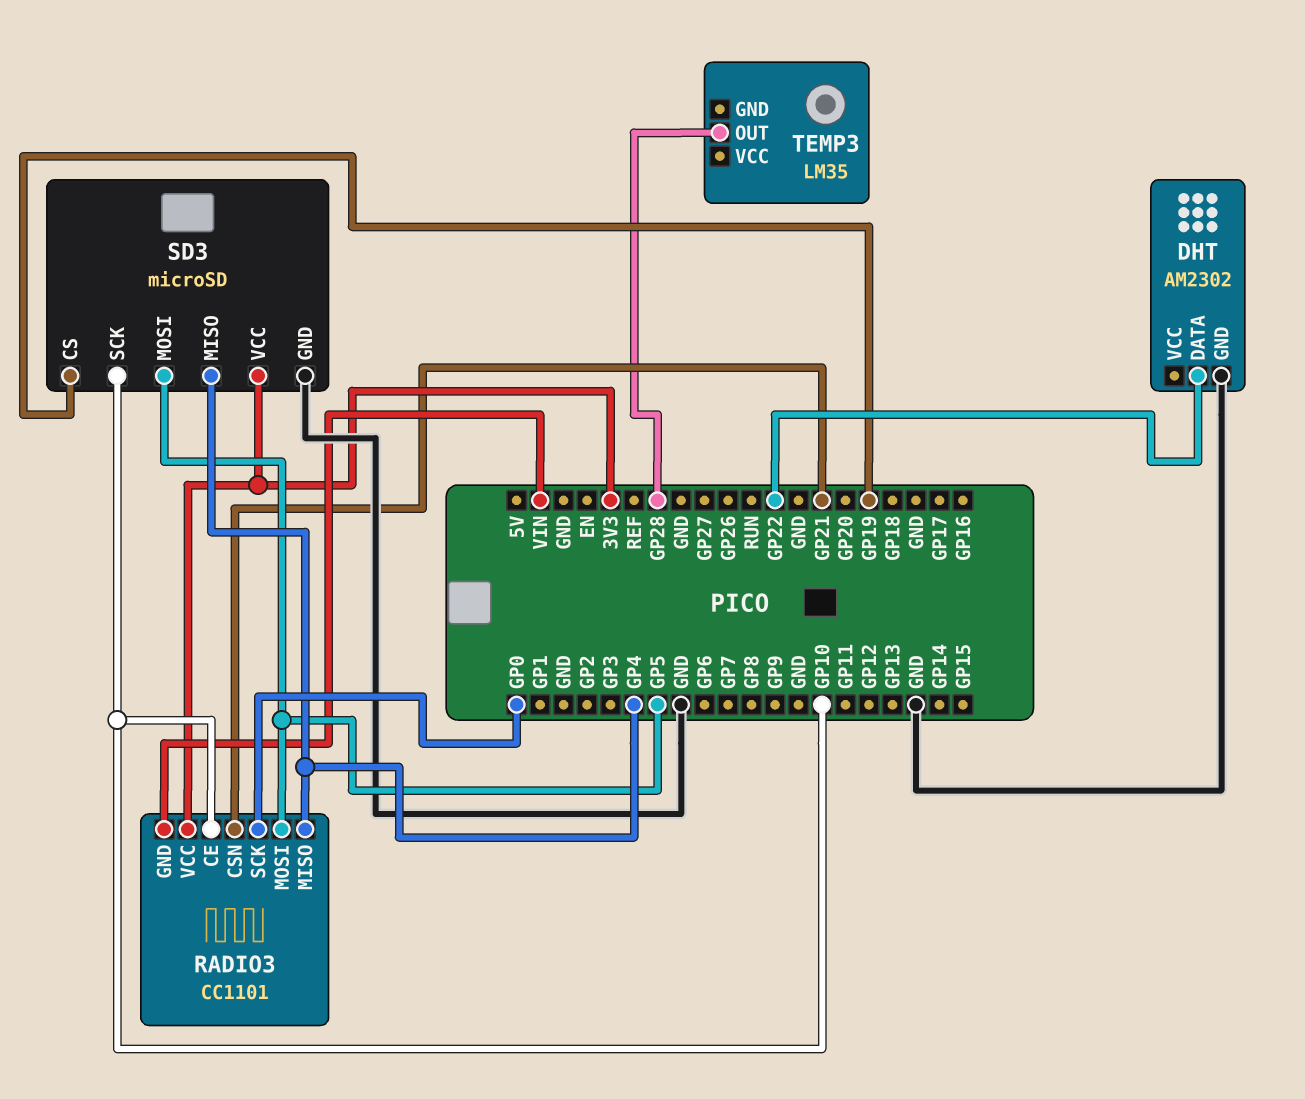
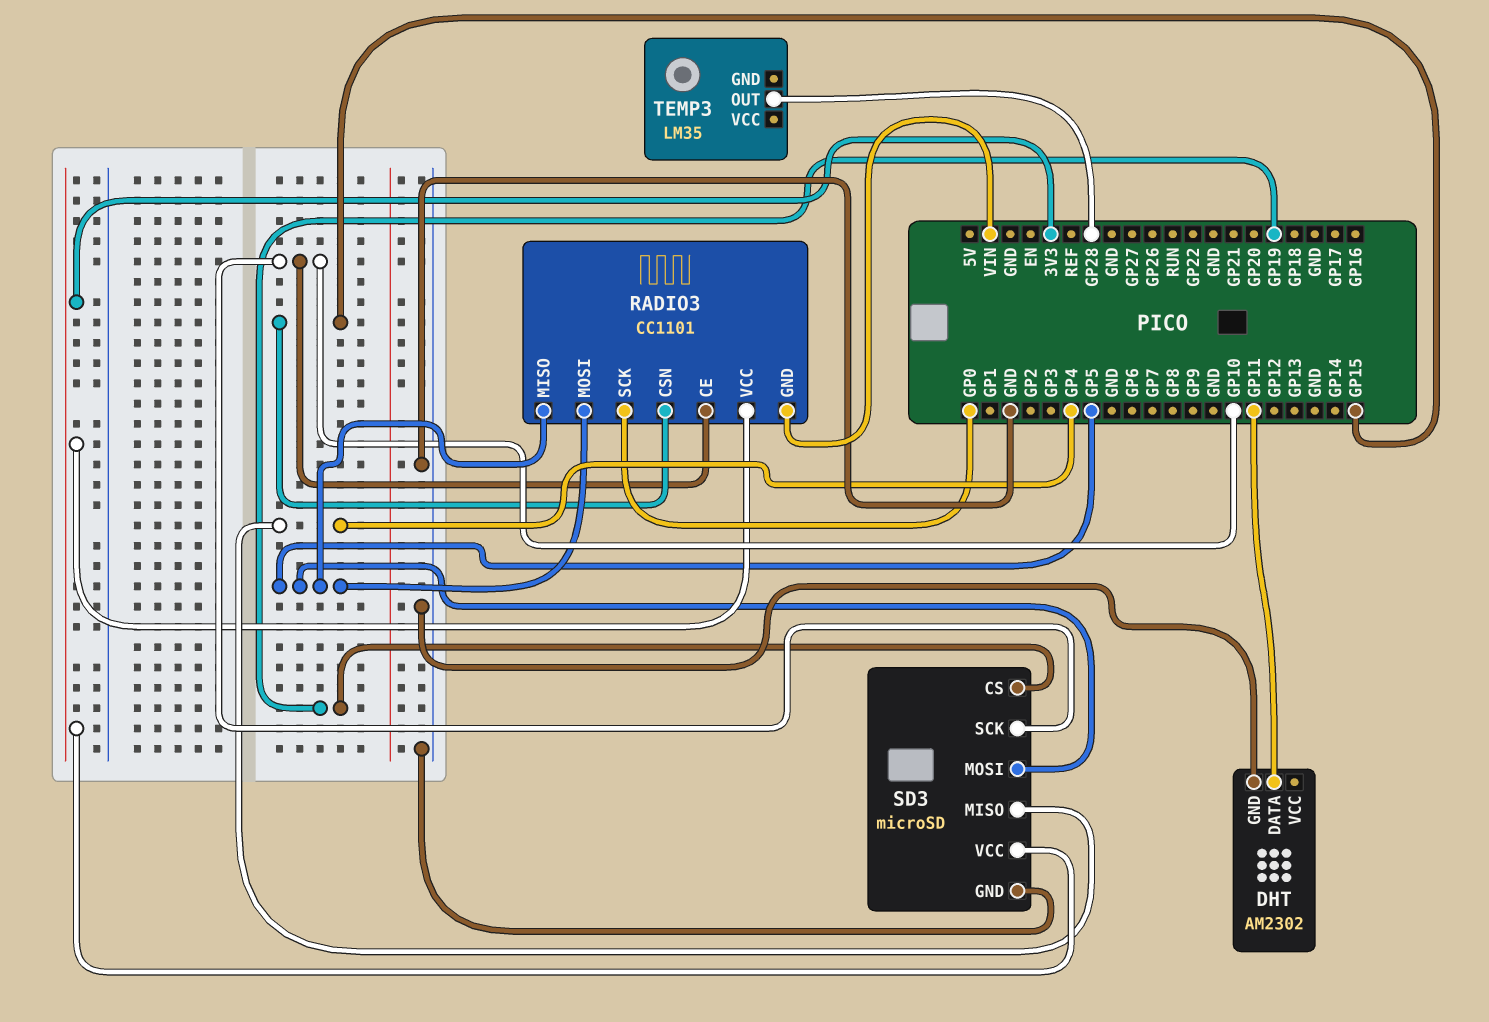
DHT pin DATA: GP22 -> GP11
RADIO3 pin CSN: GP21 -> GP15
RADIO3 pin MISO: GP4 -> GP5

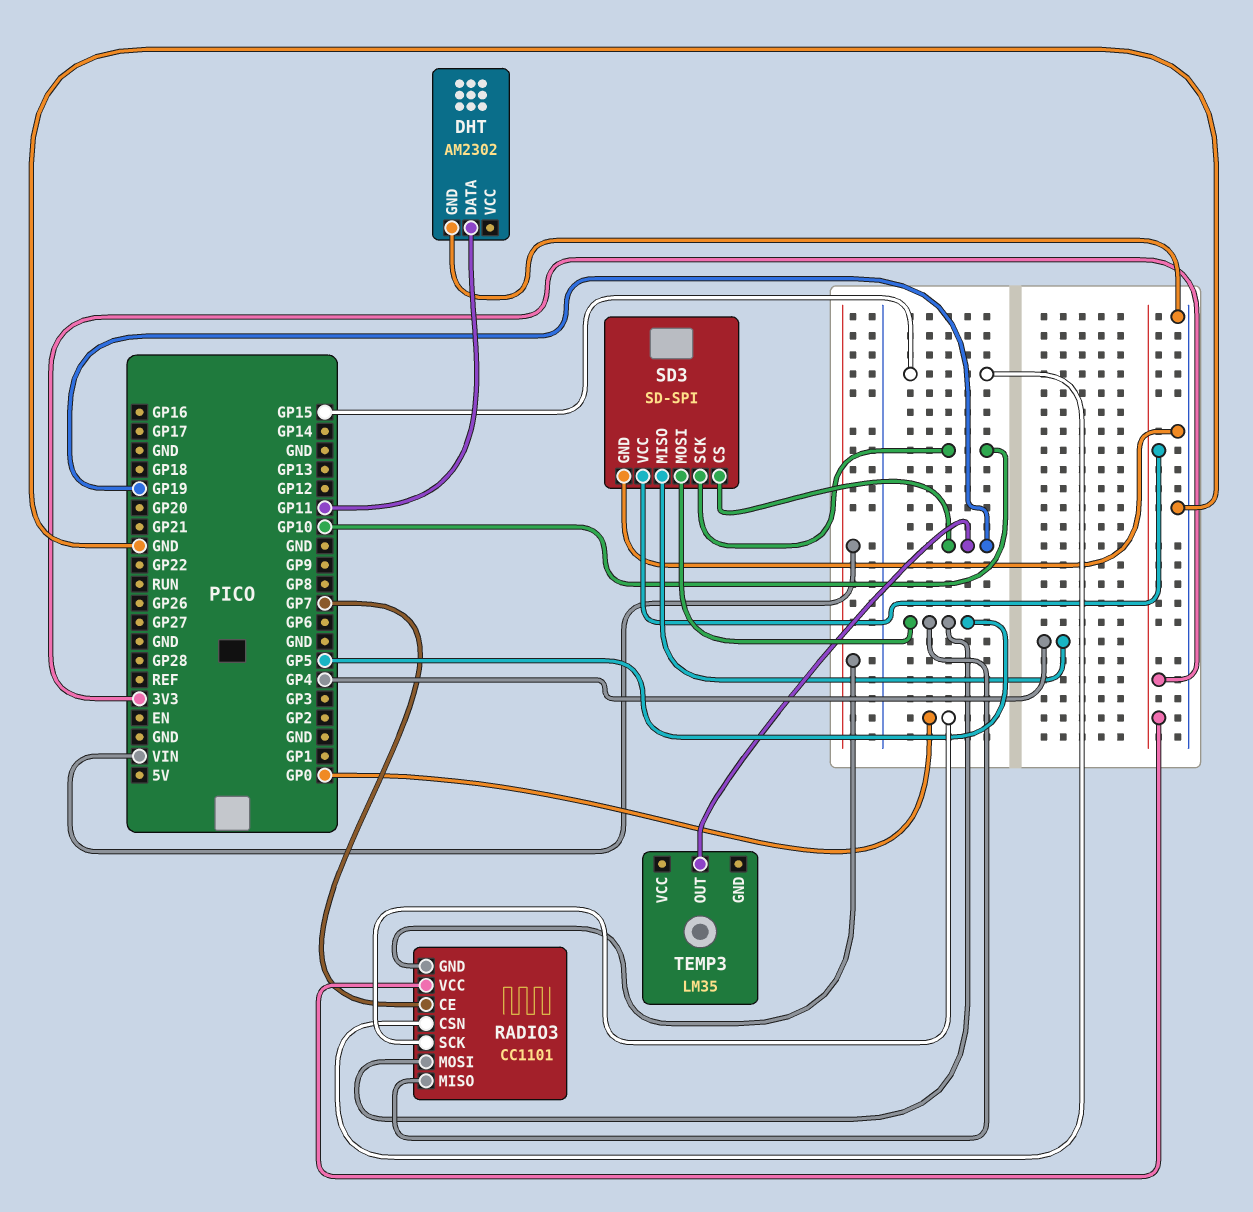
RADIO3 pin CE: GP10 -> GP7
SD3: microSD -> SD-SPI
TEMP3 pin OUT: GP28 -> GP19

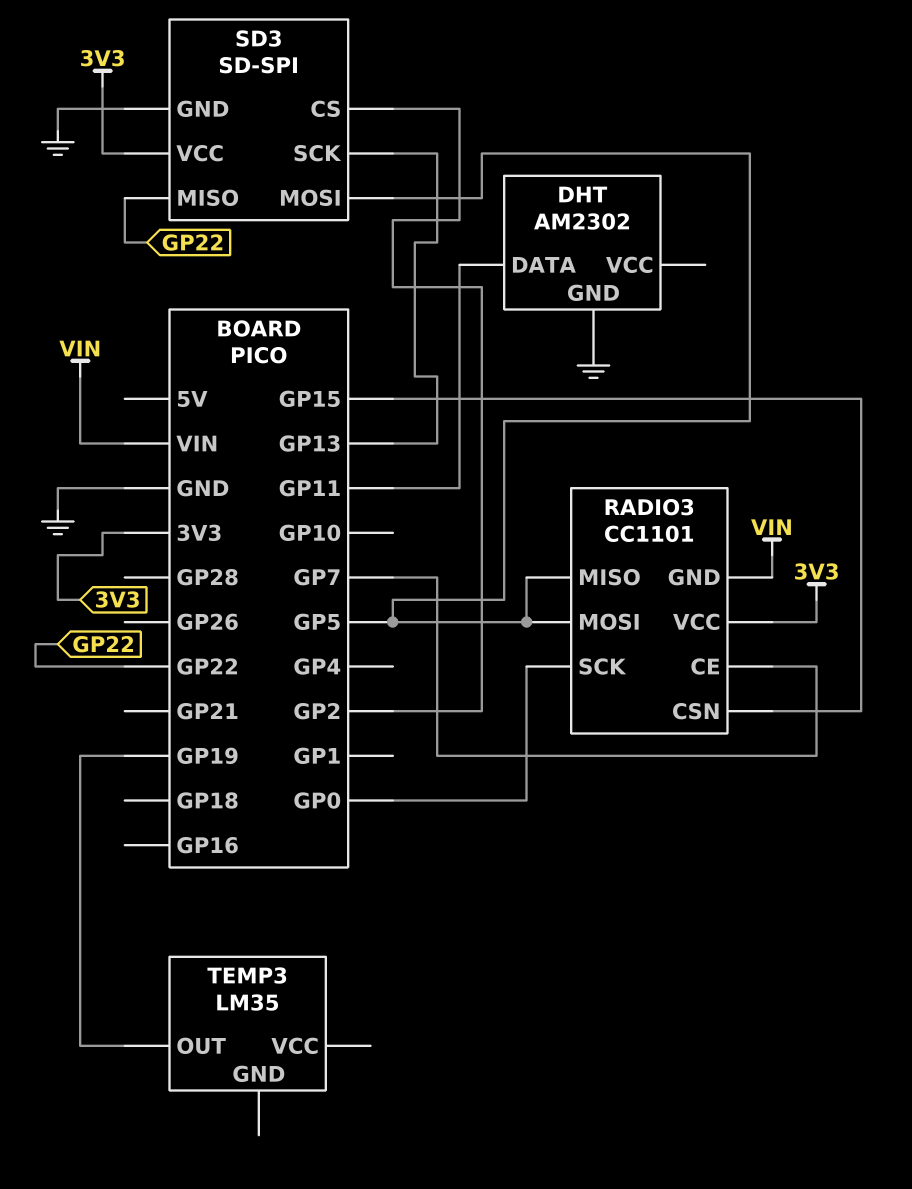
SD3 pin CS: GP19 -> GP2
SD3 pin MISO: GP4 -> GP22
SD3 pin SCK: GP10 -> GP13

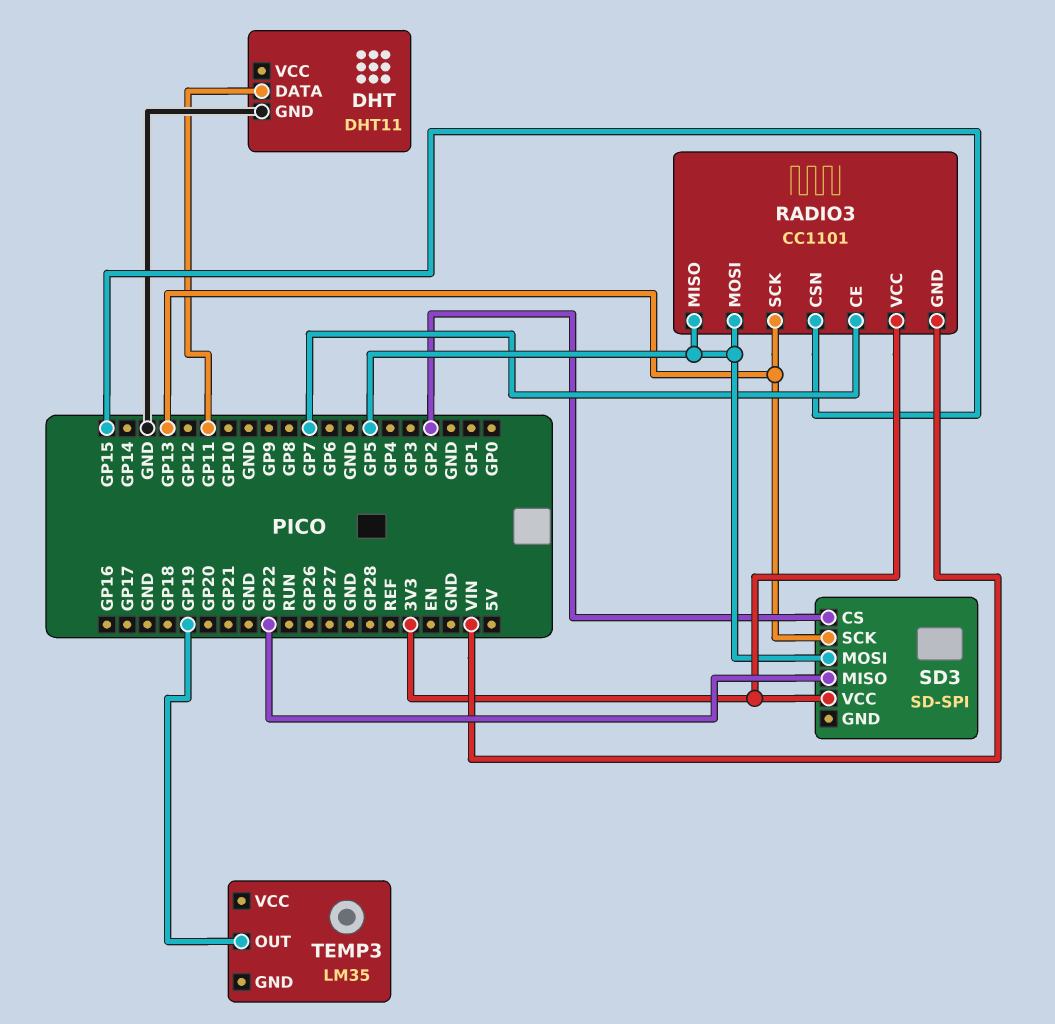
DHT: AM2302 -> DHT11
RADIO3 pin SCK: GP0 -> GP13
SD3 pin GND: GND -> none

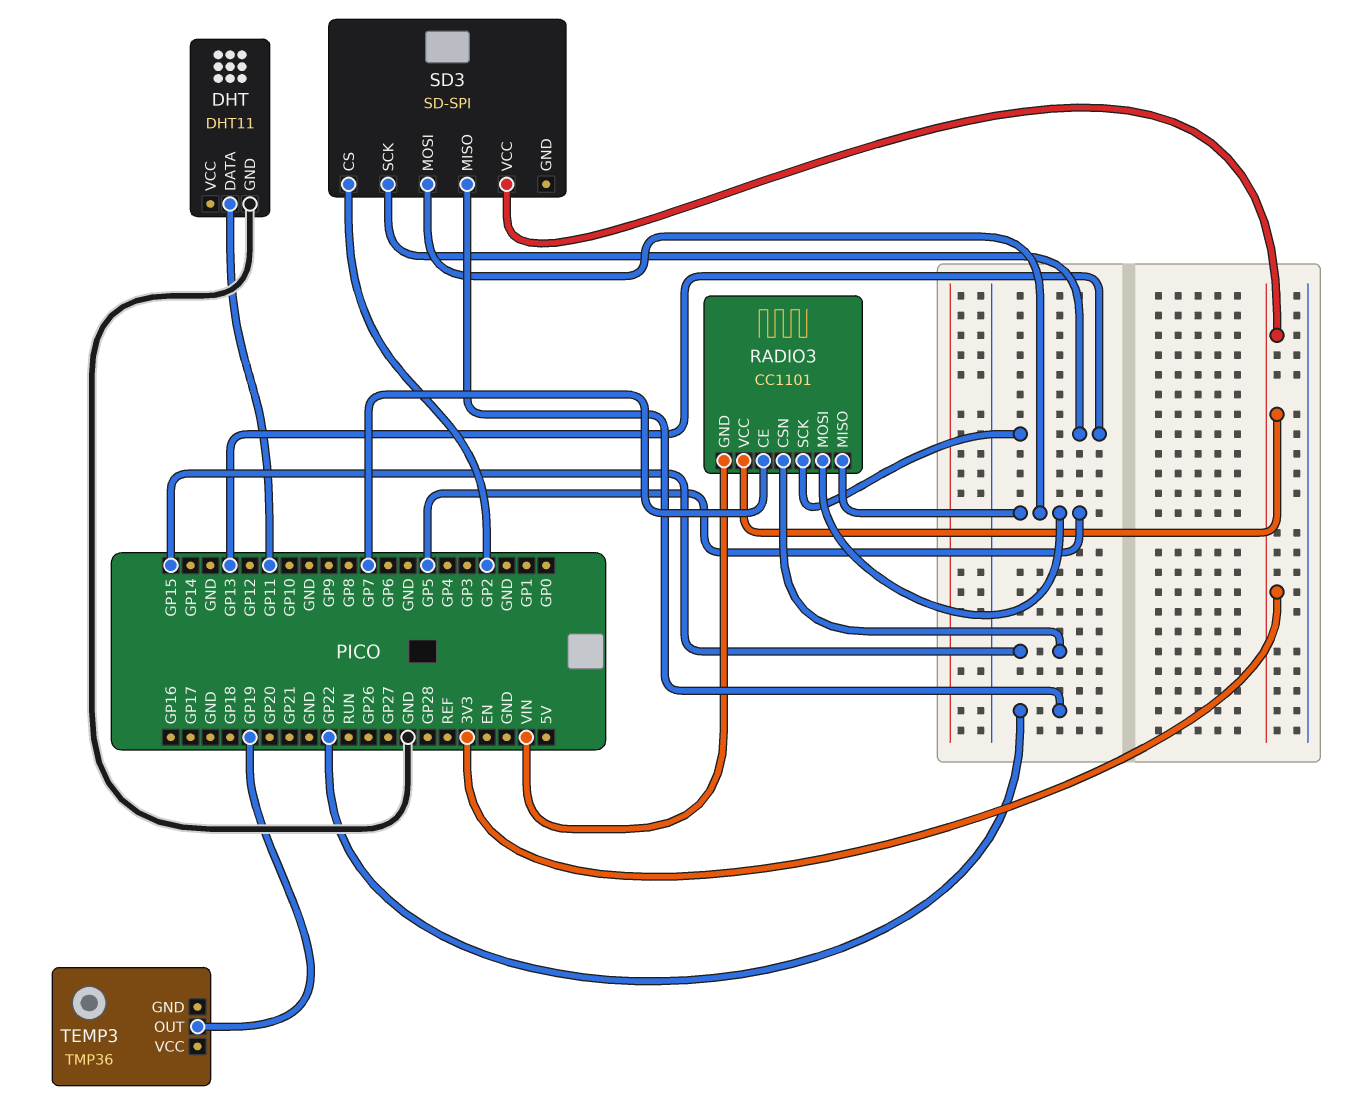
TEMP3: LM35 -> TMP36

